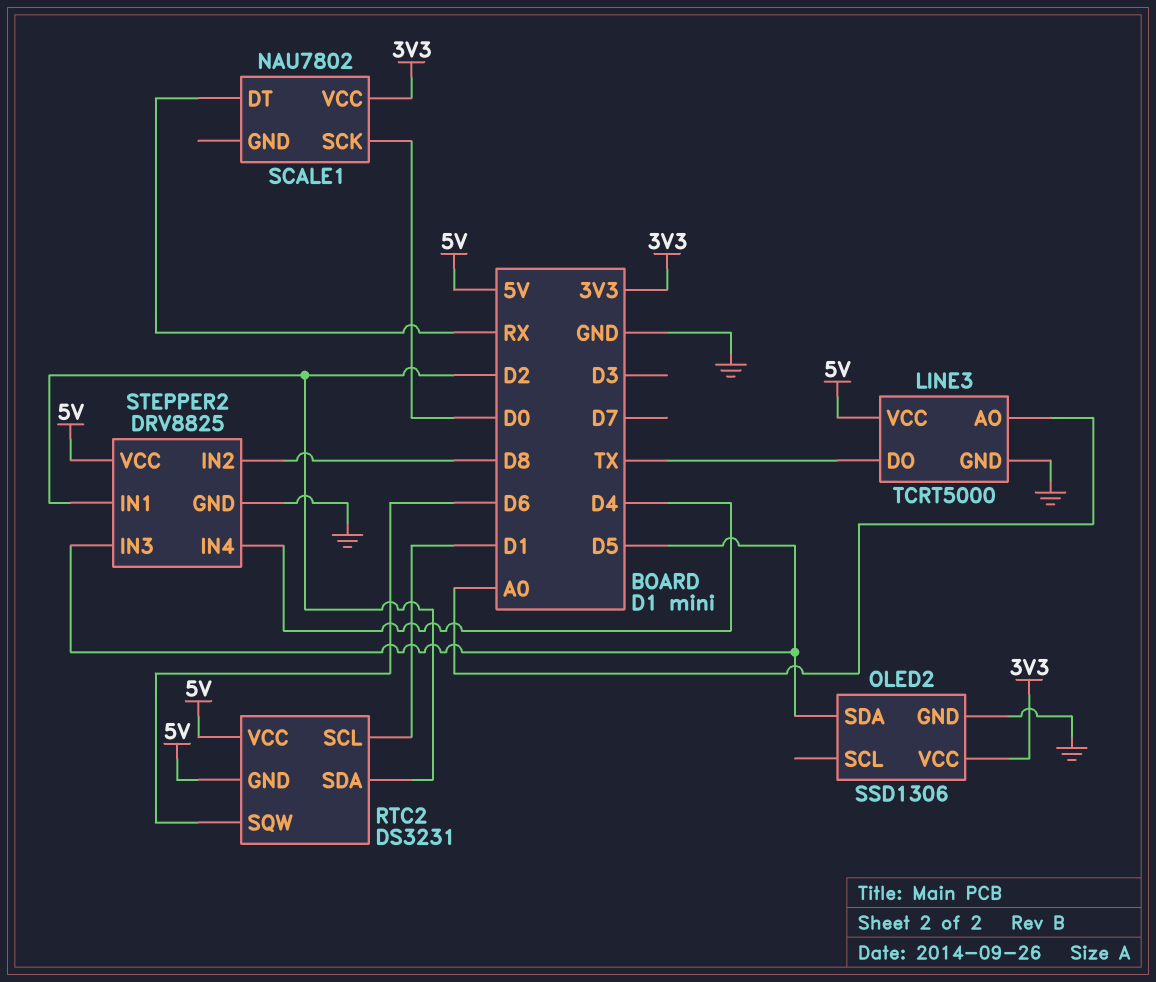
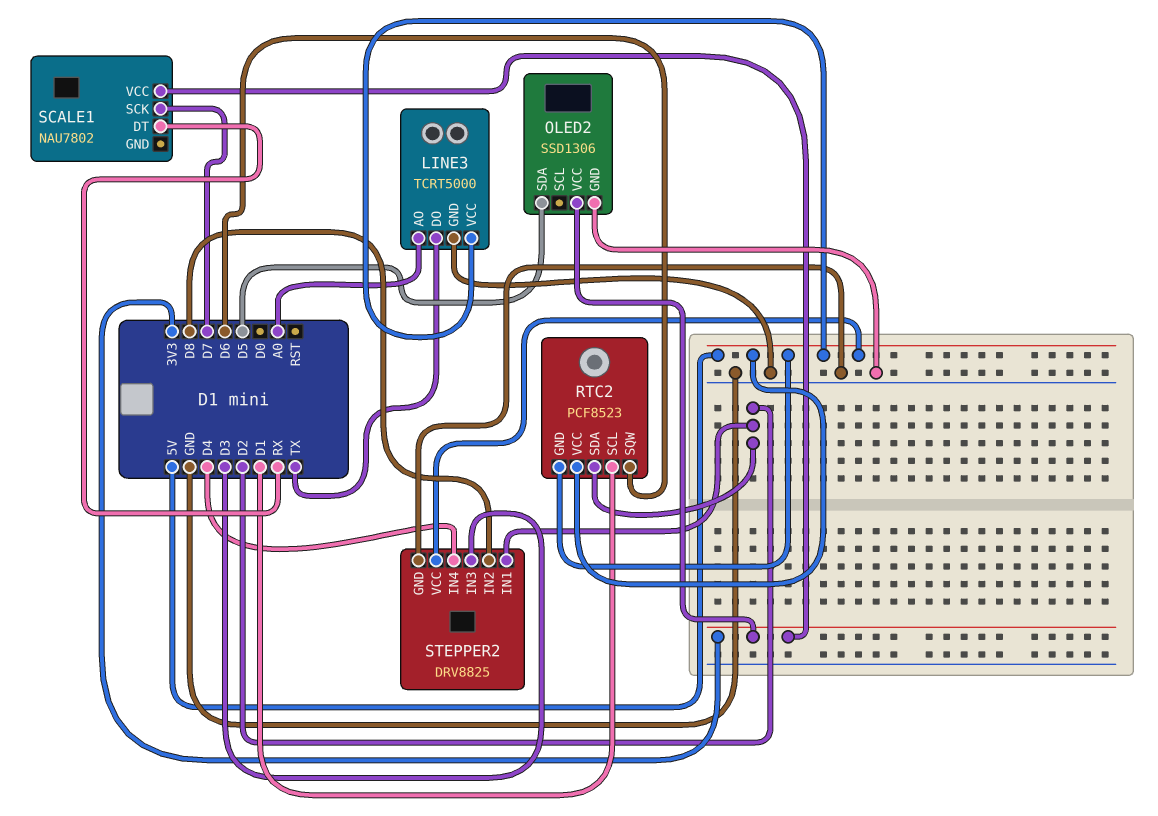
RTC2: DS3231 -> PCF8523
SCALE1 pin SCK: D0 -> D7
STEPPER2 pin IN3: D5 -> D3

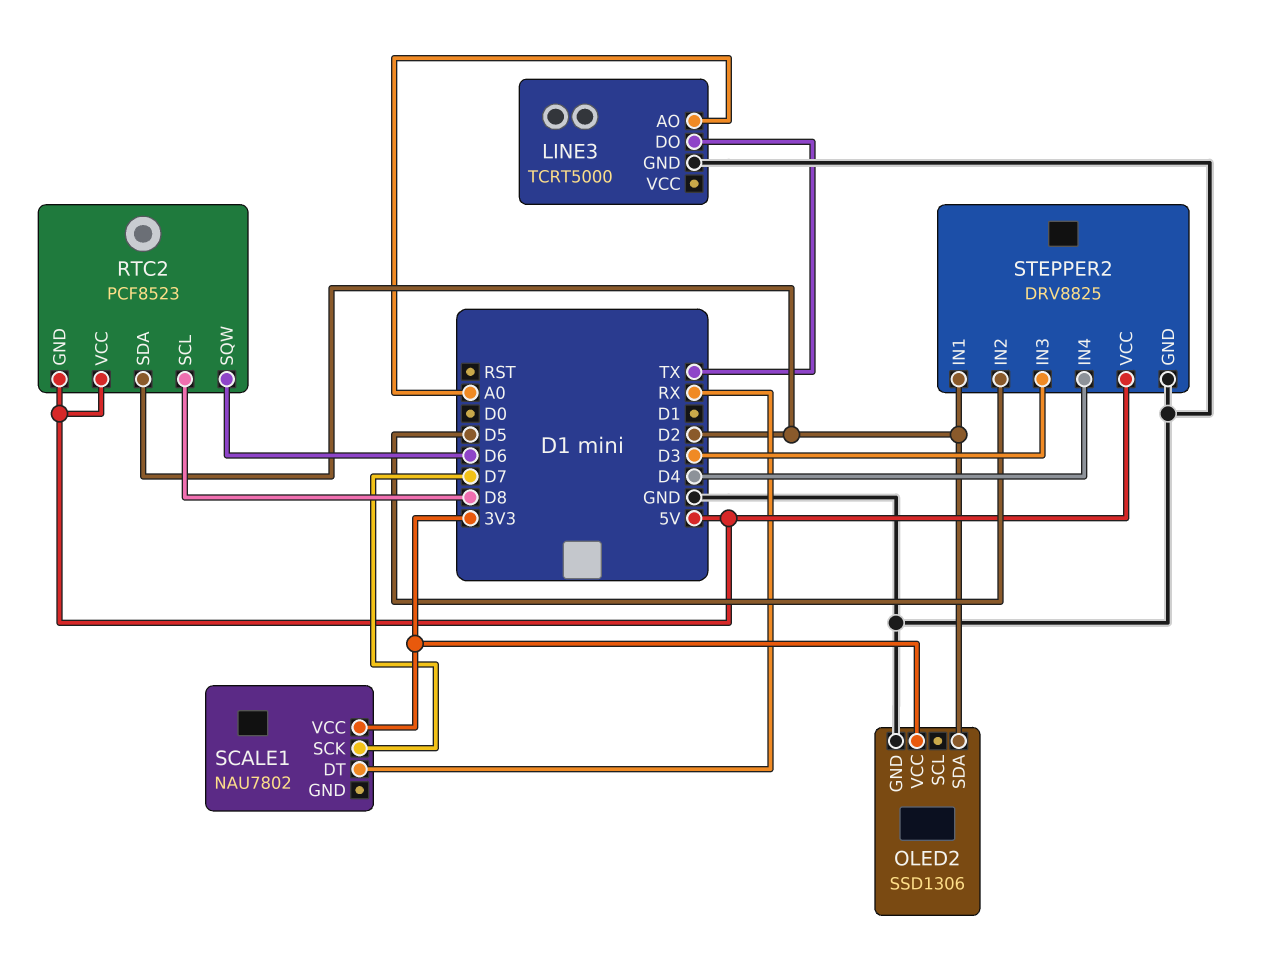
LINE3 pin VCC: 5V -> none
OLED2 pin SDA: D5 -> D2
RTC2 pin SCL: D1 -> D8
STEPPER2 pin IN2: D8 -> D5

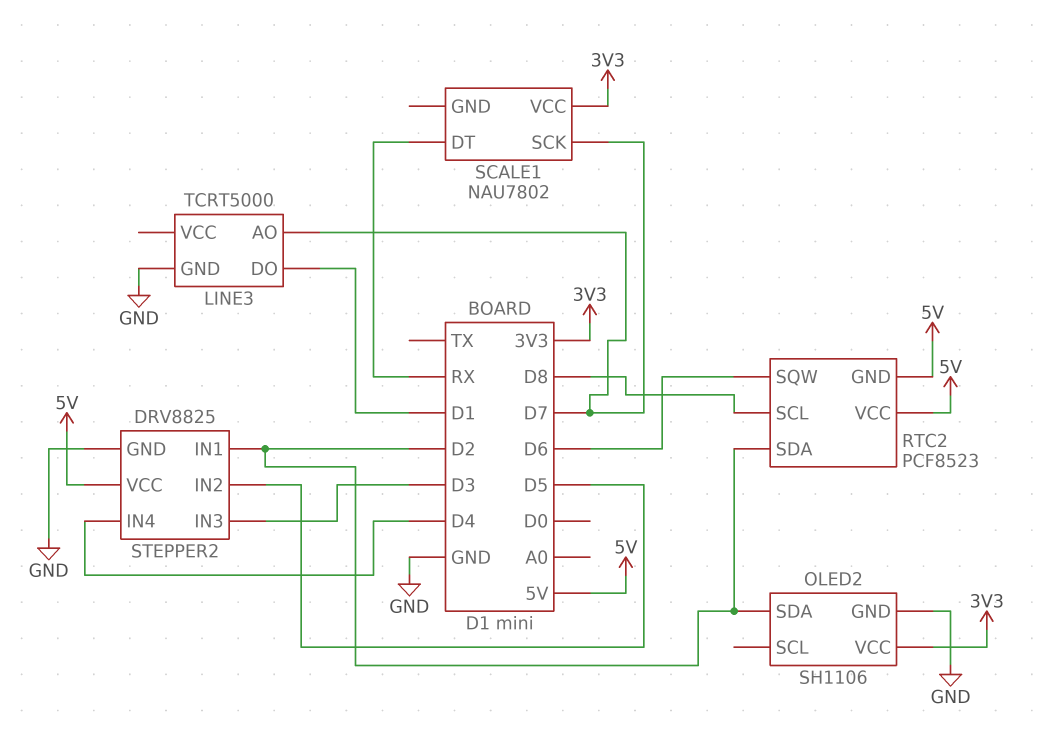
LINE3 pin AO: A0 -> D7
LINE3 pin DO: TX -> D1
OLED2: SSD1306 -> SH1106

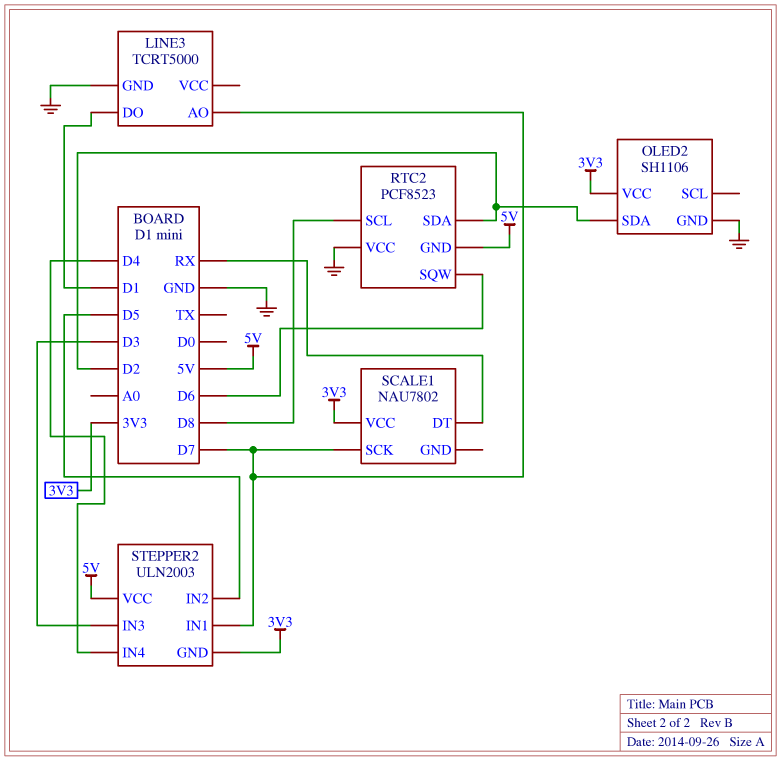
RTC2 pin VCC: 5V -> GND
STEPPER2: DRV8825 -> ULN2003
STEPPER2 pin GND: GND -> 3V3
STEPPER2 pin IN1: D2 -> D7

